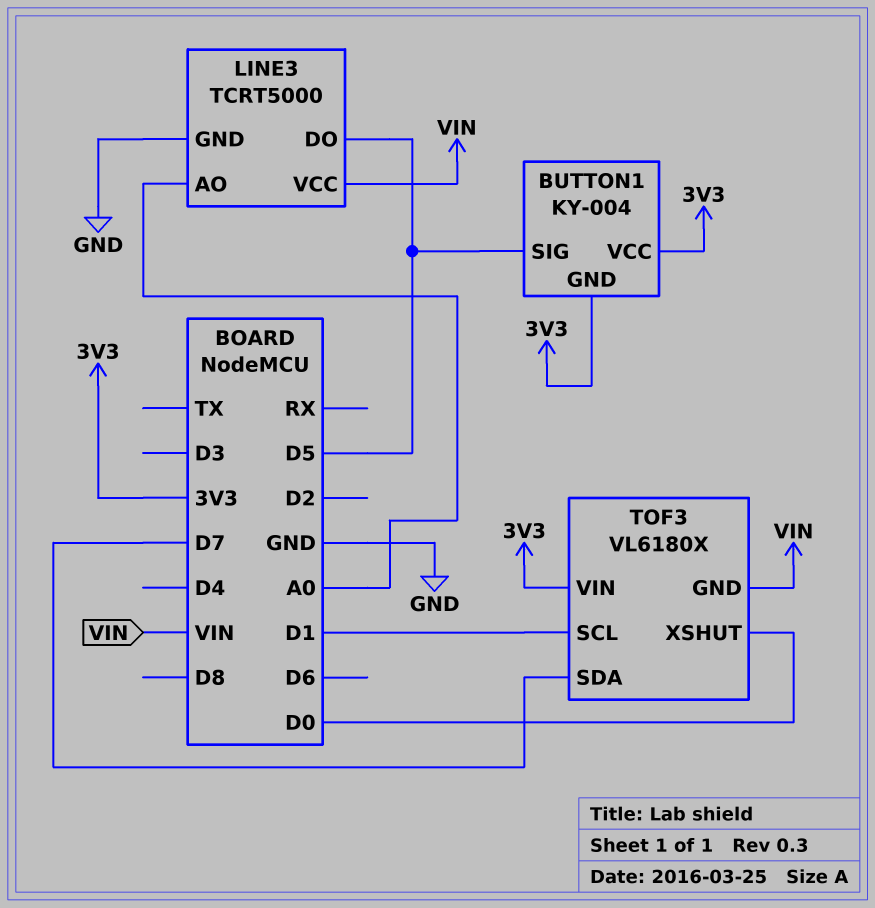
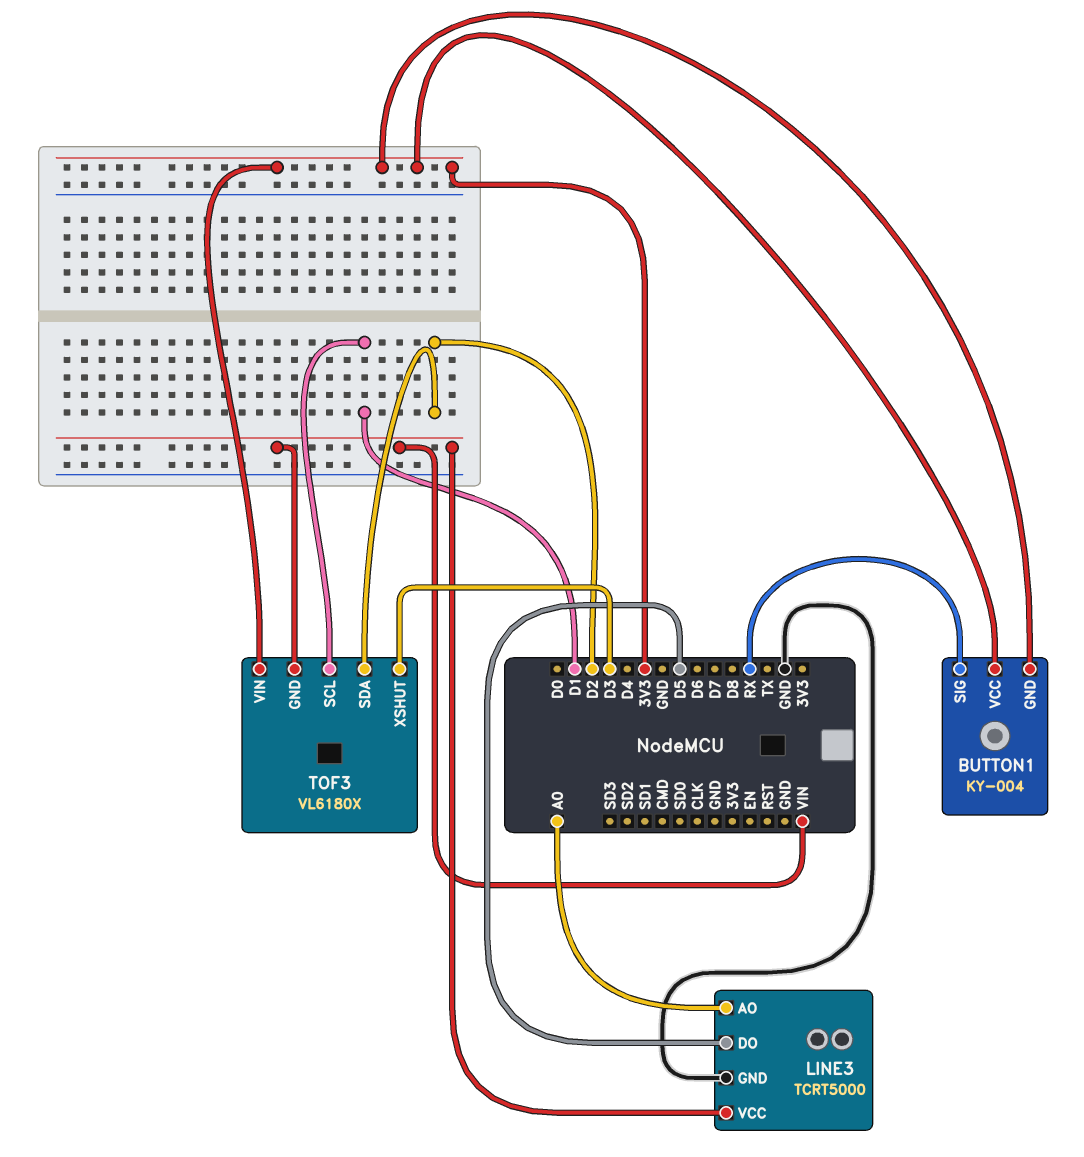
BUTTON1 pin SIG: D5 -> RX
TOF3 pin SDA: D7 -> D2
TOF3 pin XSHUT: D0 -> D3

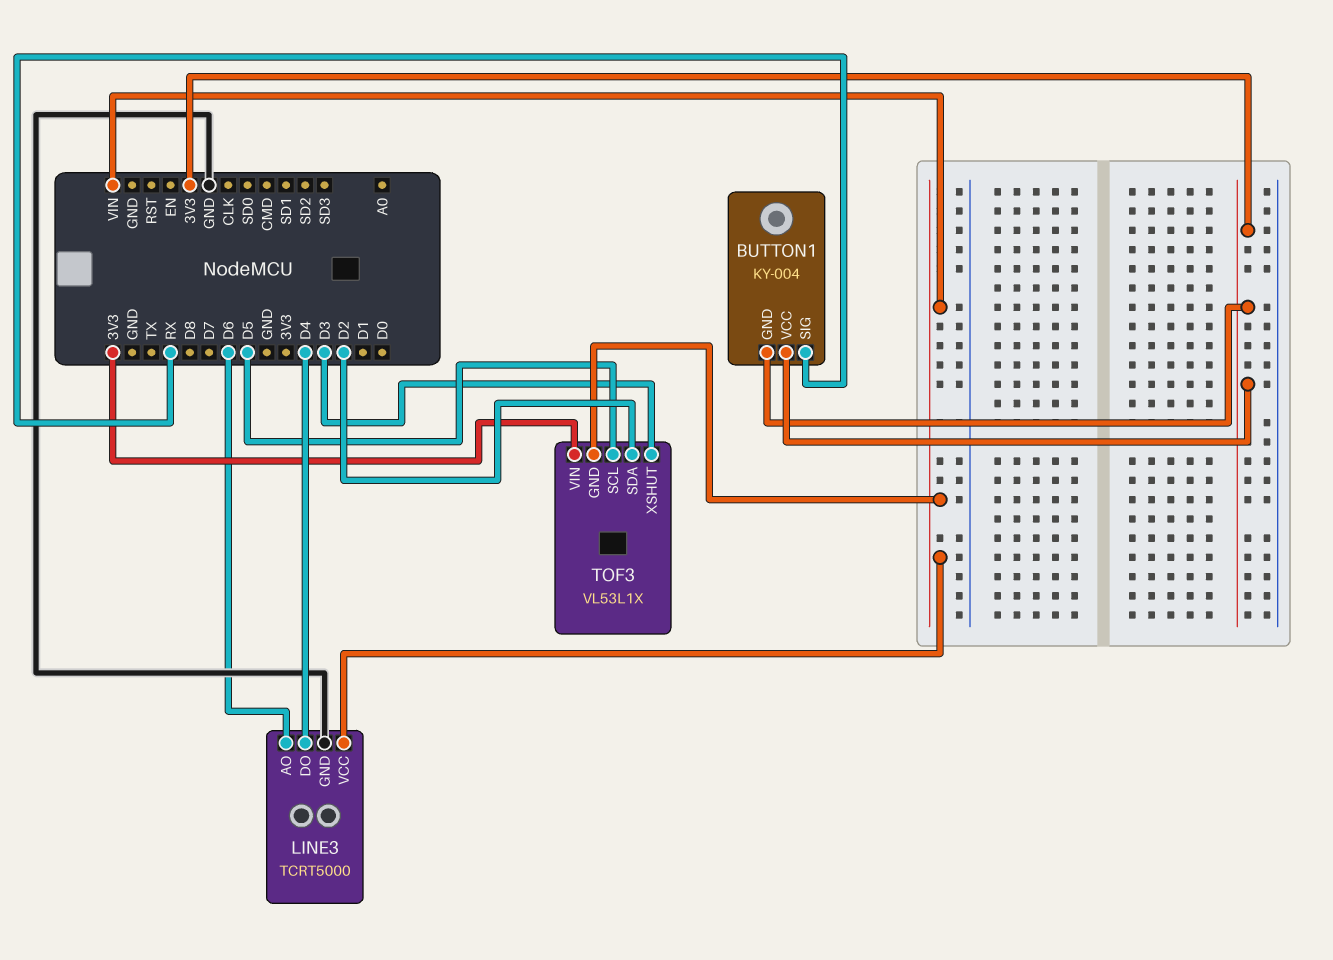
LINE3 pin AO: A0 -> D6
LINE3 pin DO: D5 -> D4
TOF3: VL6180X -> VL53L1X
TOF3 pin SCL: D1 -> D5

